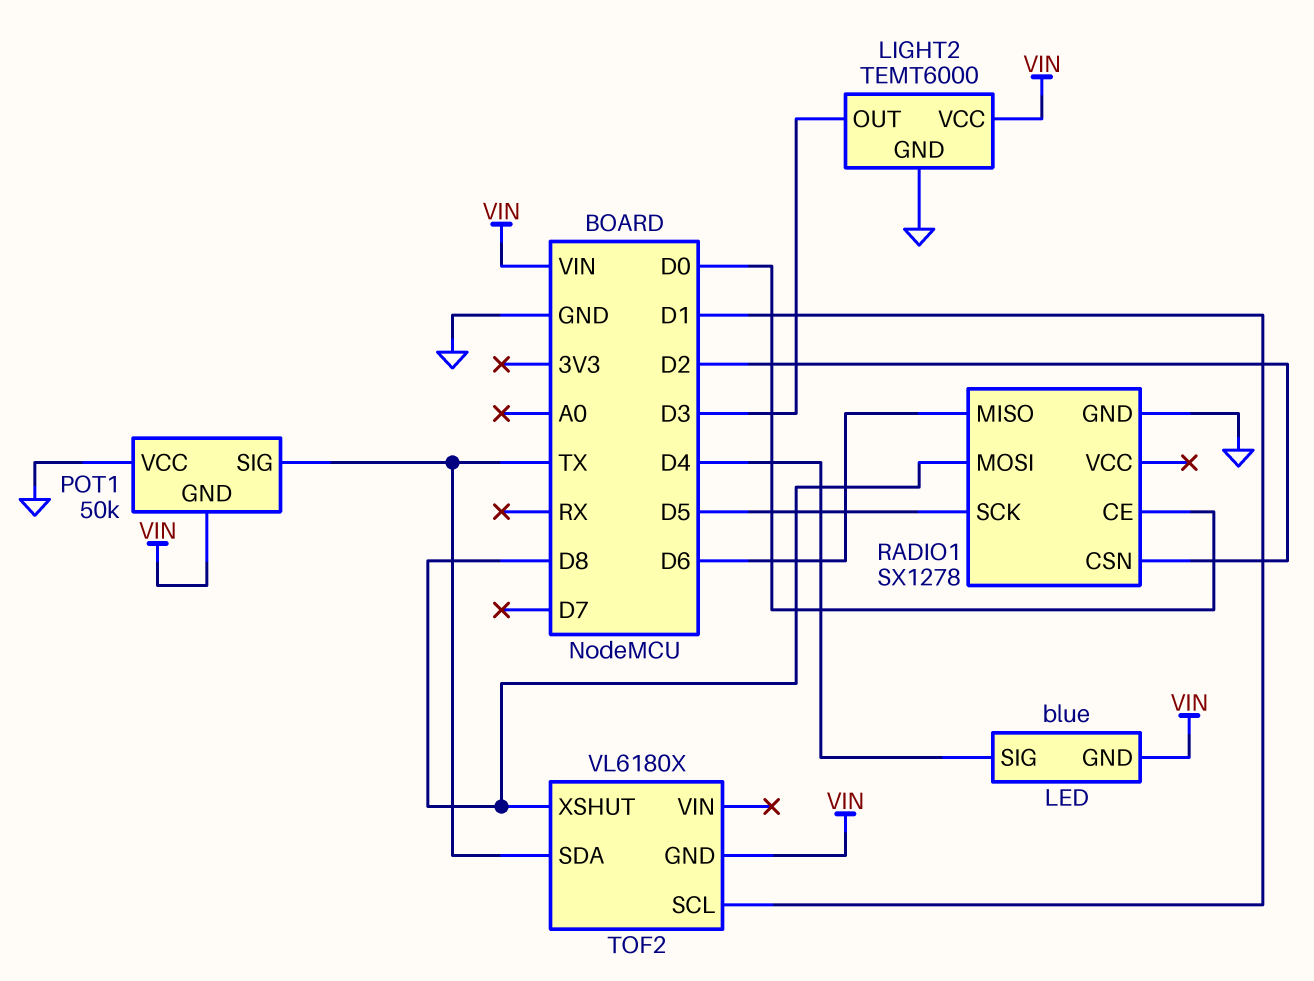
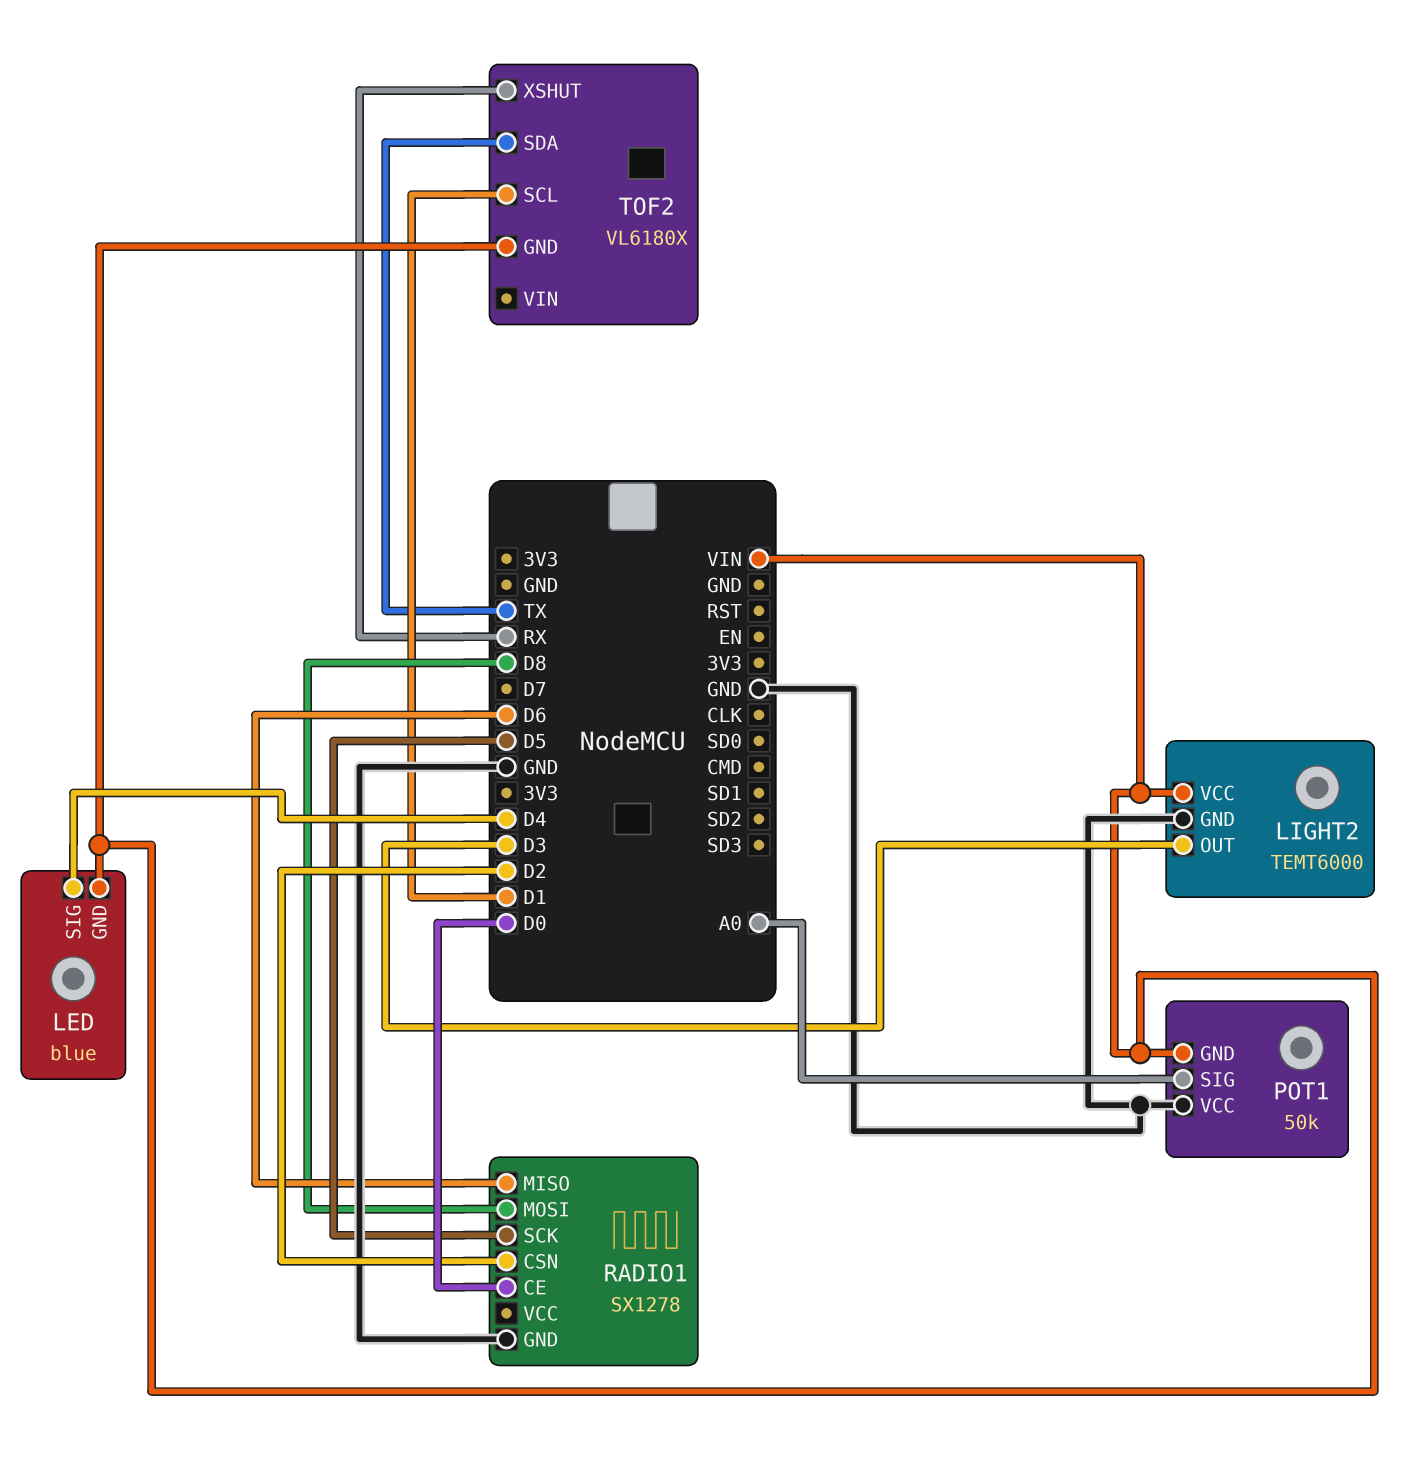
POT1 pin SIG: TX -> A0
TOF2 pin XSHUT: D8 -> RX

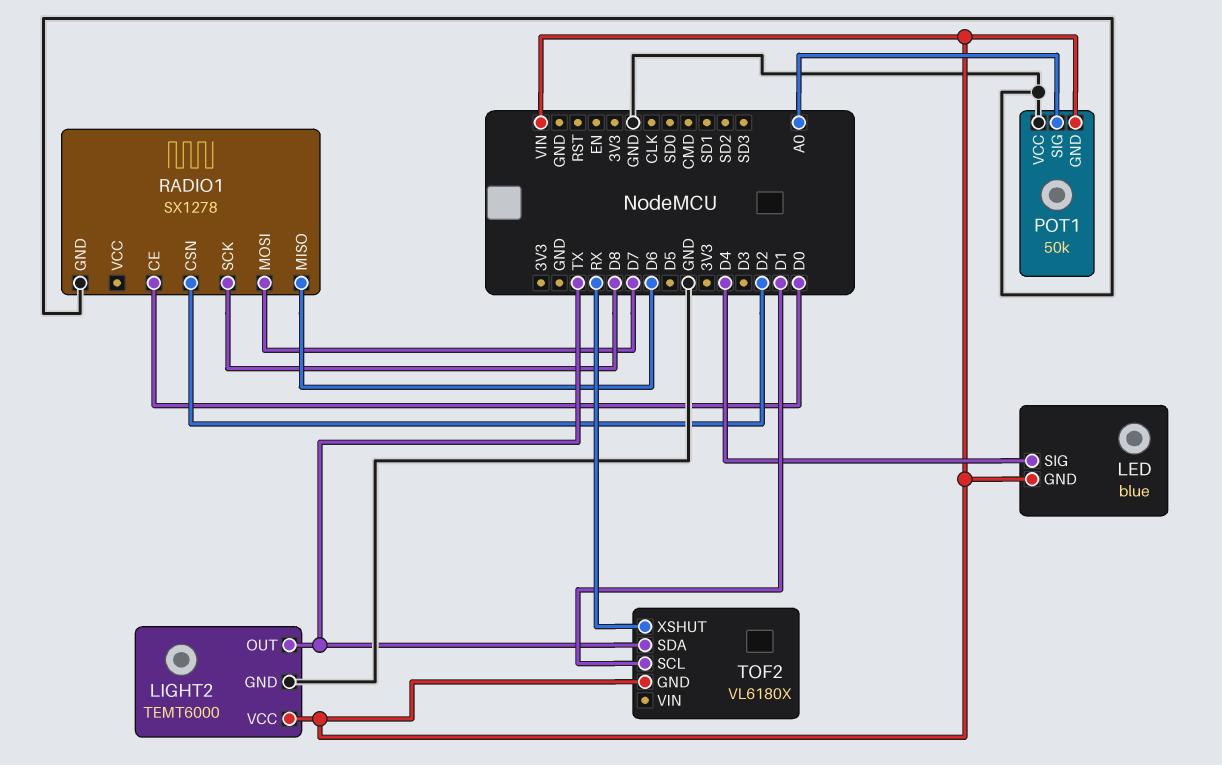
LIGHT2 pin OUT: D3 -> TX
RADIO1 pin MOSI: D8 -> D7
RADIO1 pin SCK: D5 -> D8

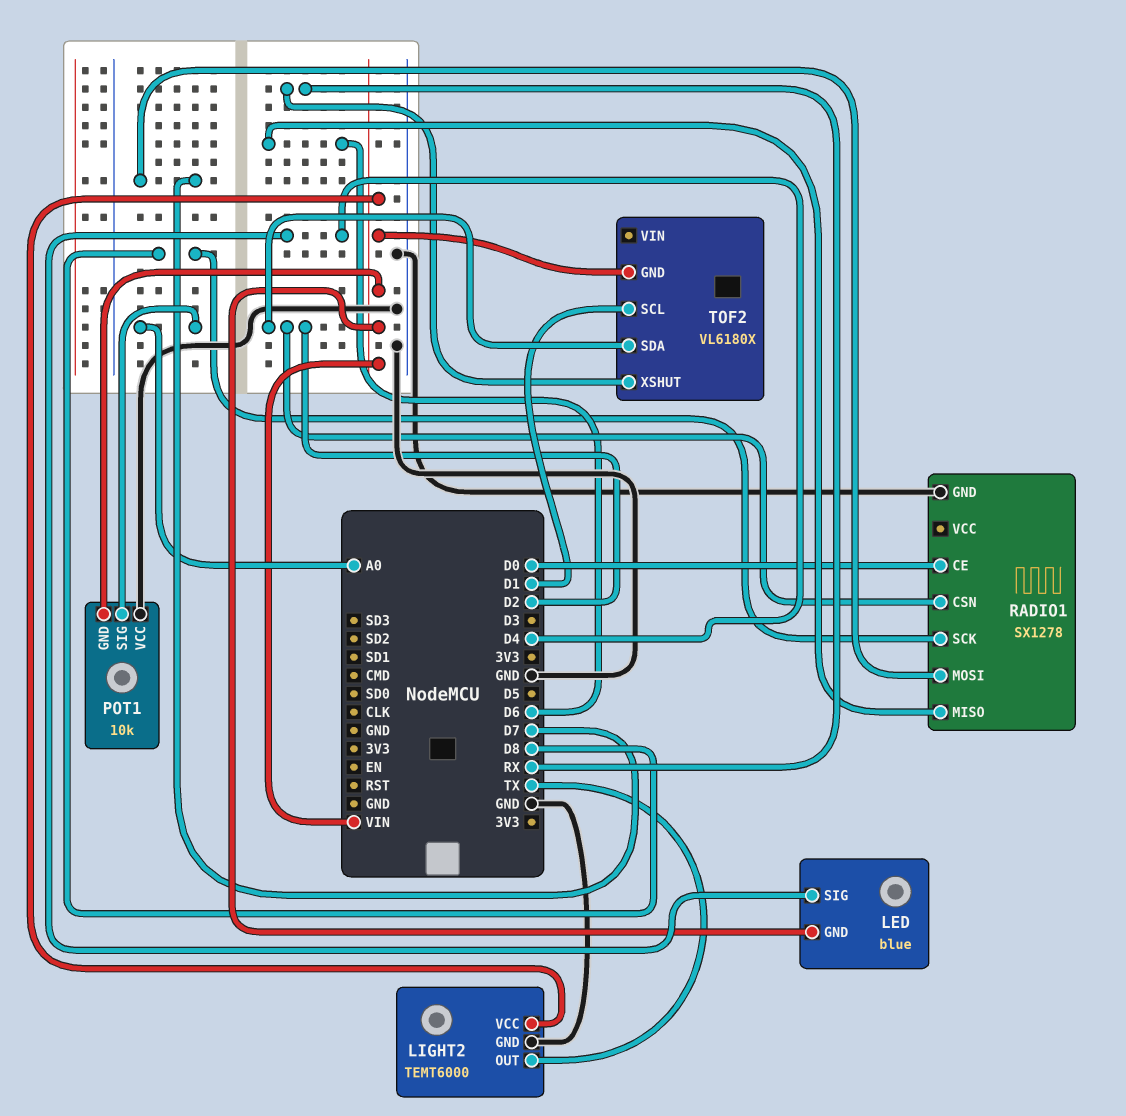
POT1: 50k -> 10k
TOF2 pin SDA: TX -> D2

